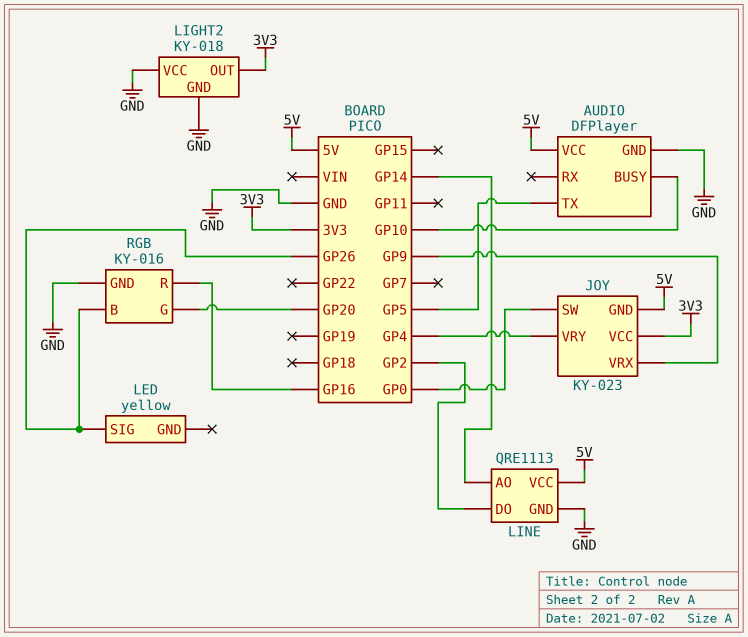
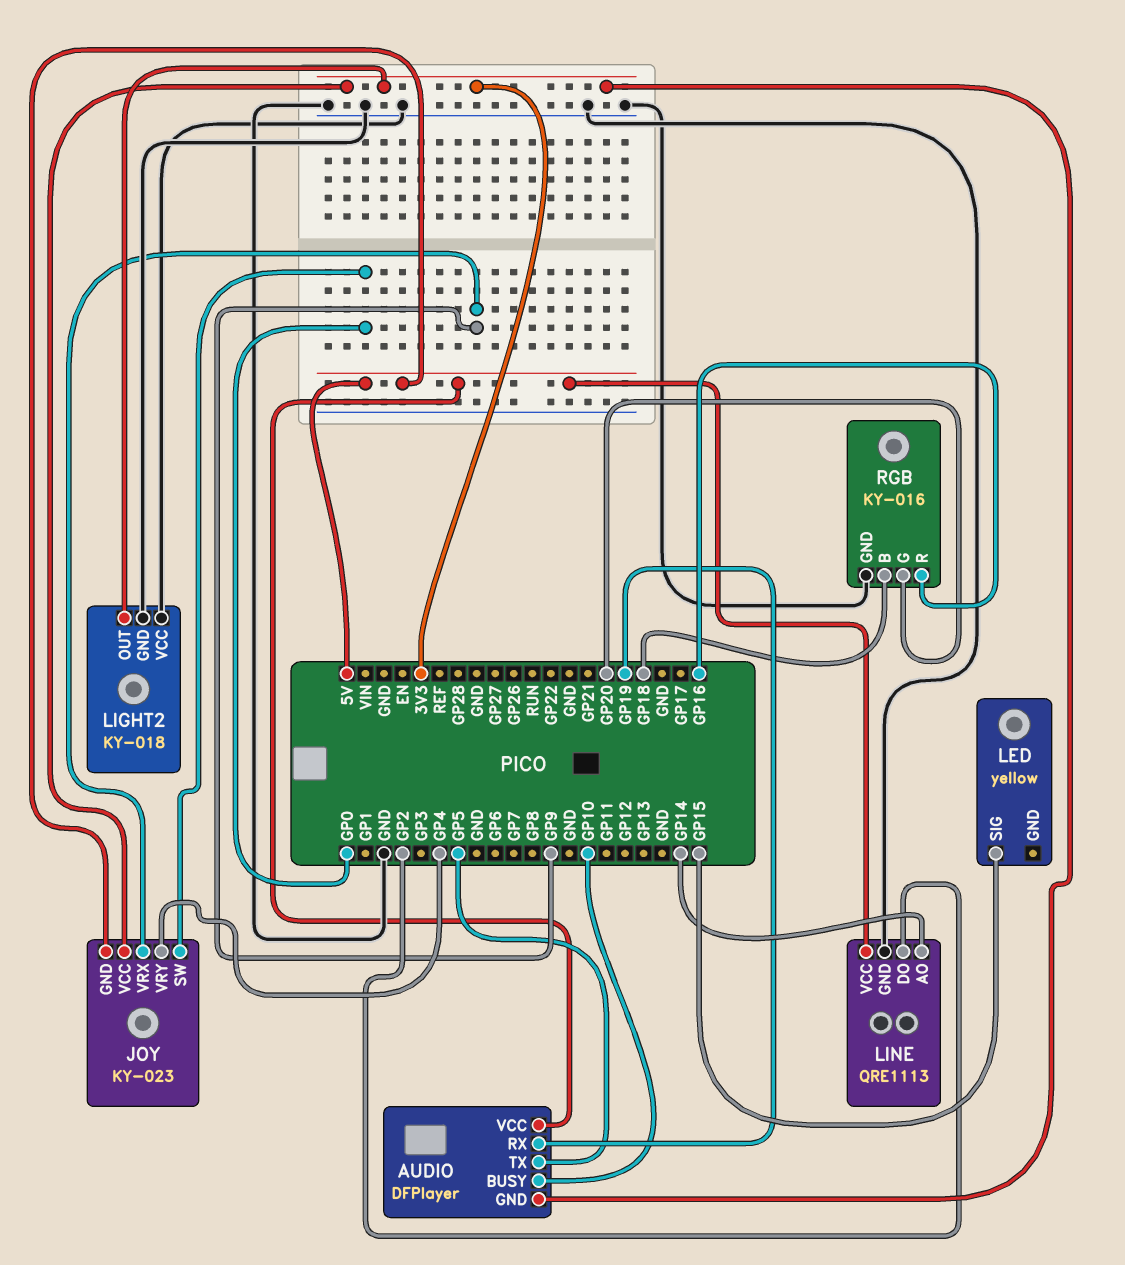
AUDIO pin GND: GND -> 3V3
AUDIO pin RX: none -> GP19
LED pin SIG: GP26 -> GP15
RGB pin B: GP26 -> GP18

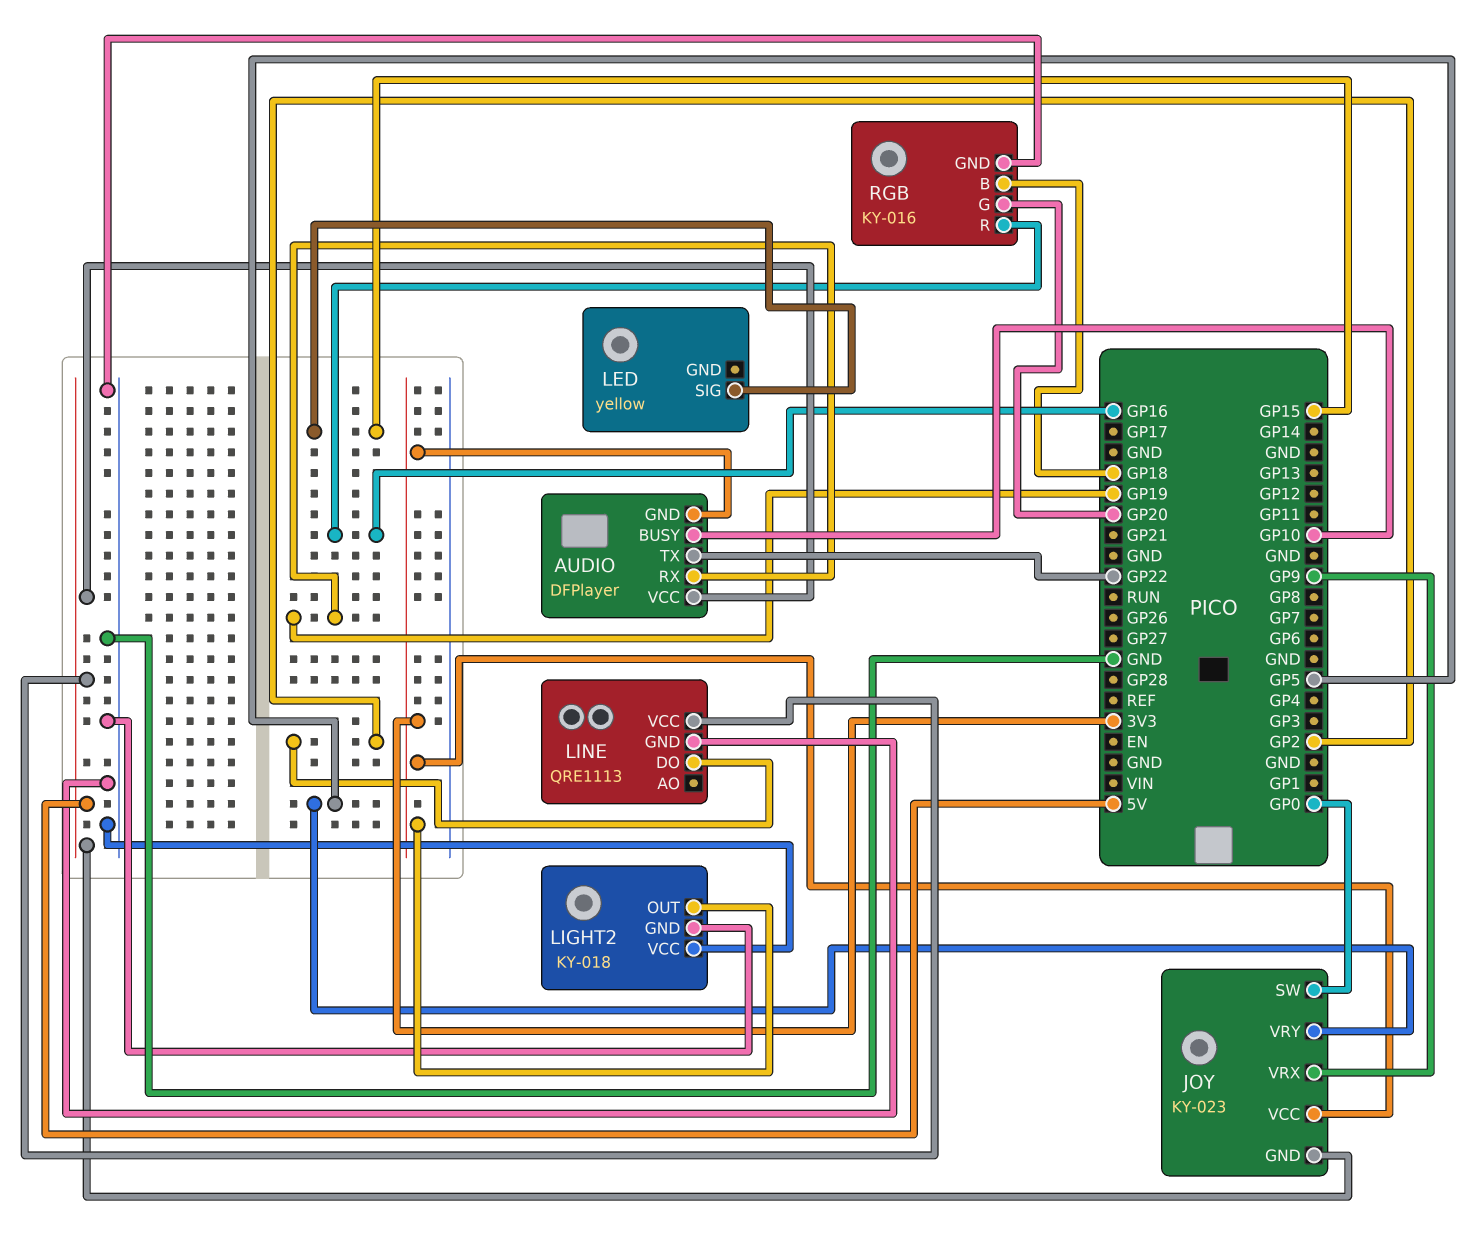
AUDIO pin TX: GP5 -> GP22
JOY pin VRY: GP4 -> GP5
LINE pin AO: GP14 -> none

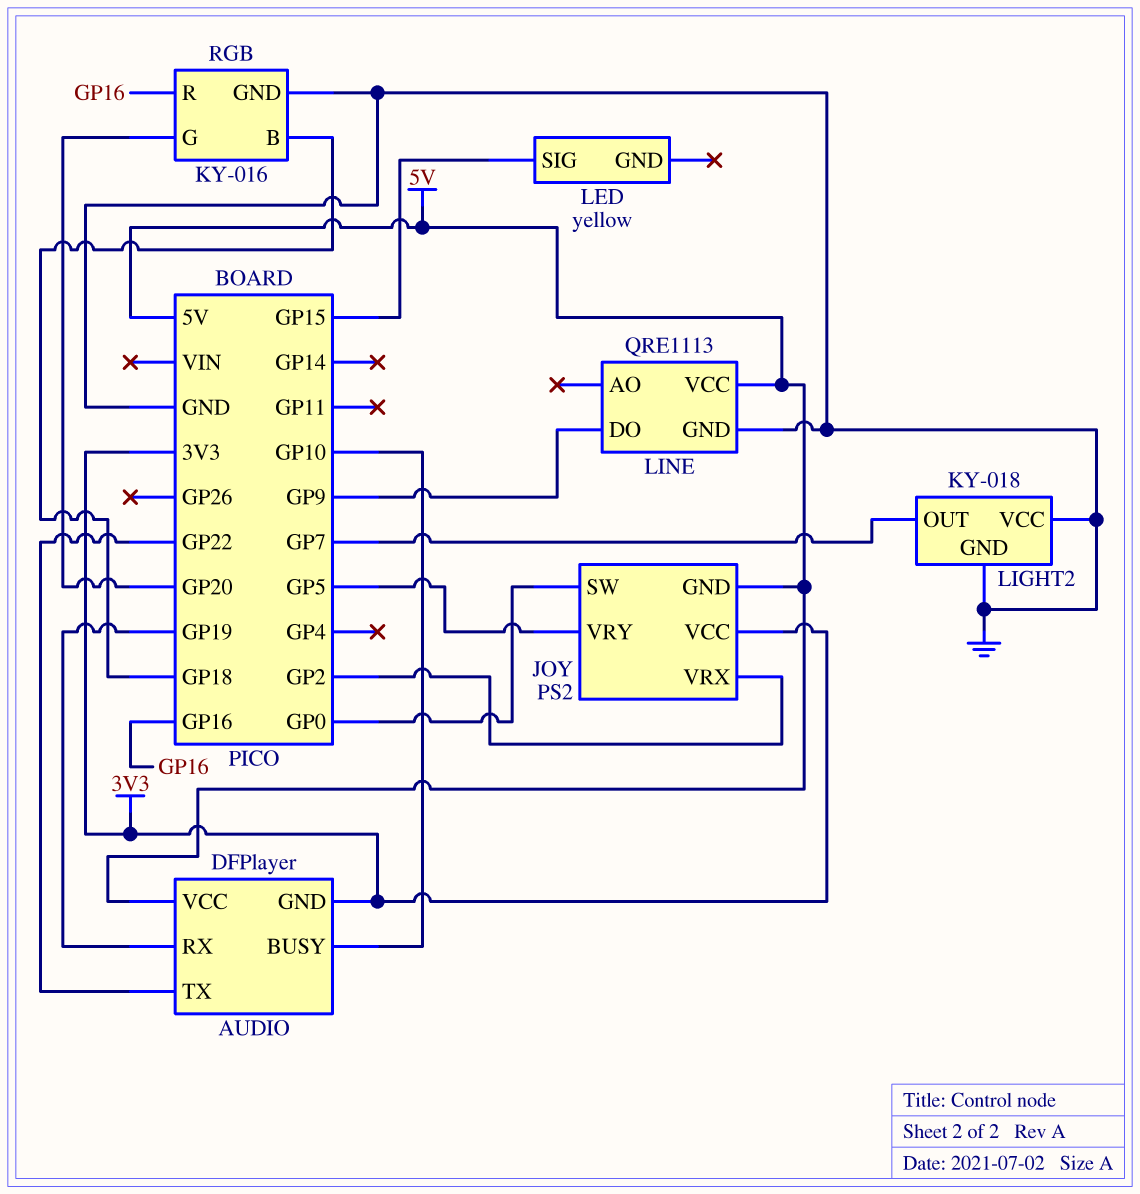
JOY: KY-023 -> PS2
JOY pin VRX: GP9 -> GP2
LIGHT2 pin OUT: 3V3 -> GP7
LINE pin DO: GP2 -> GP9

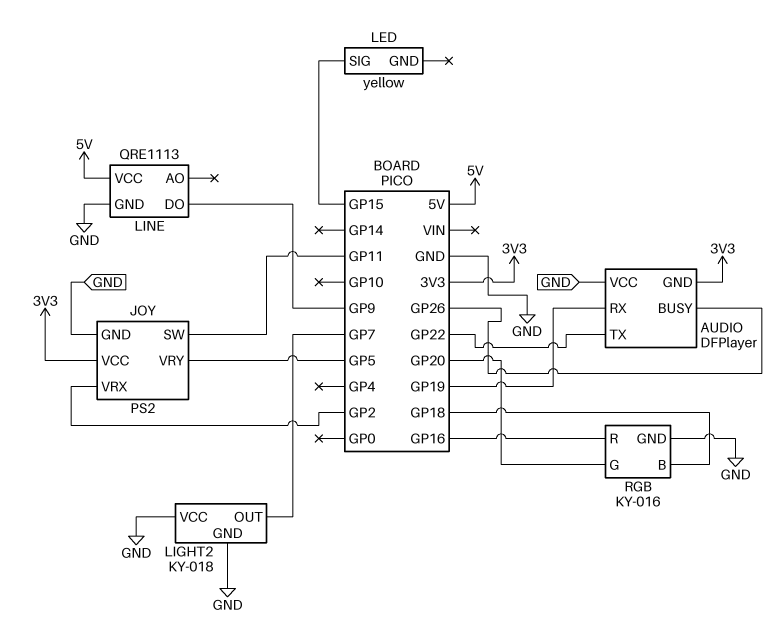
AUDIO pin BUSY: GP10 -> GP26
AUDIO pin VCC: 5V -> GND
JOY pin GND: 5V -> GND
JOY pin SW: GP0 -> GP11

